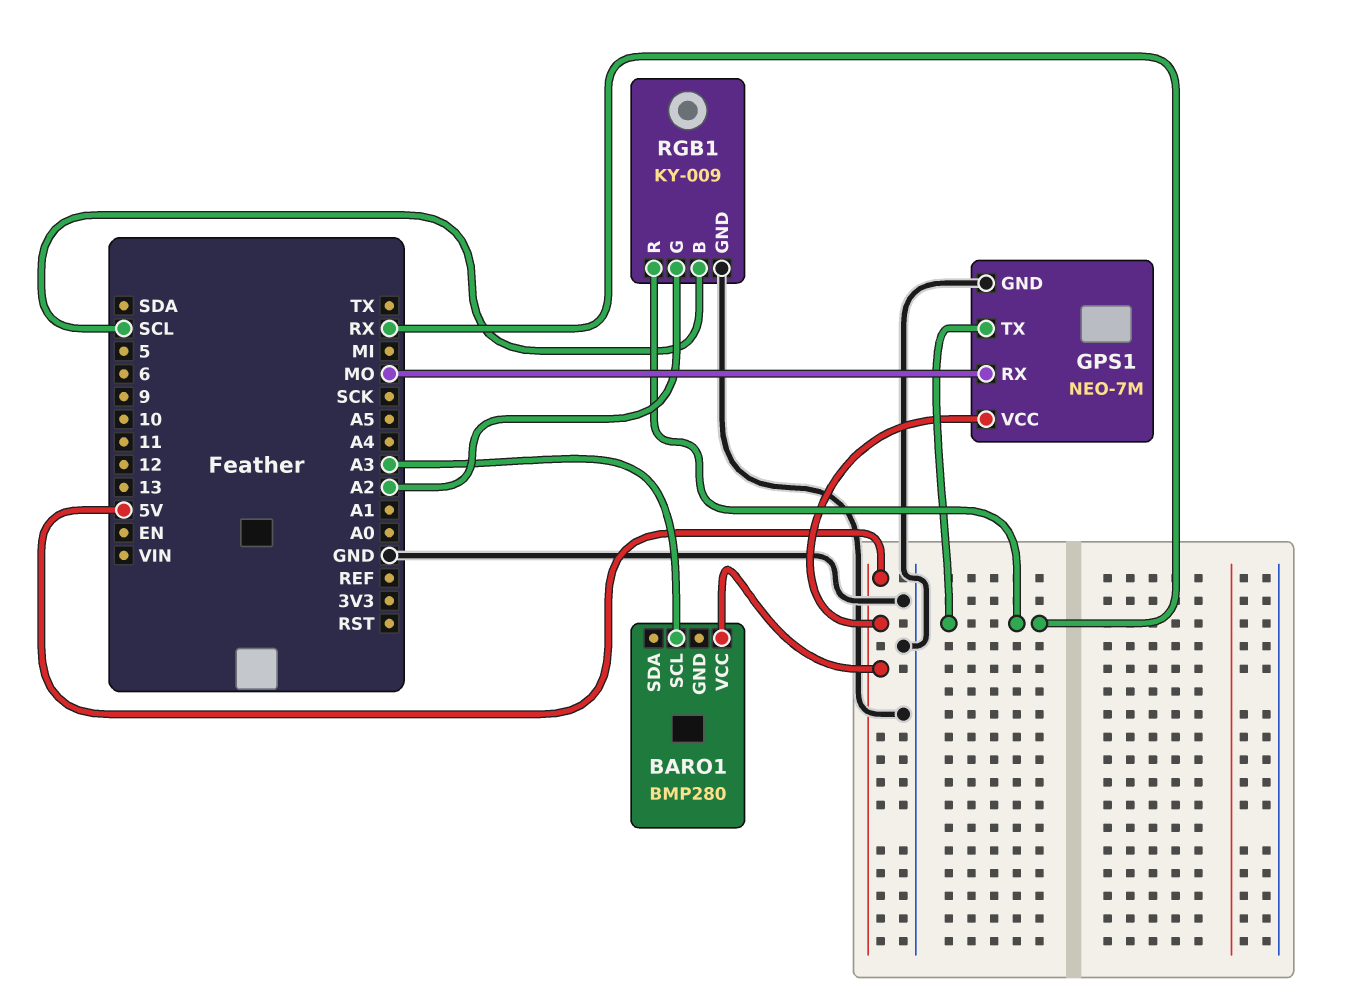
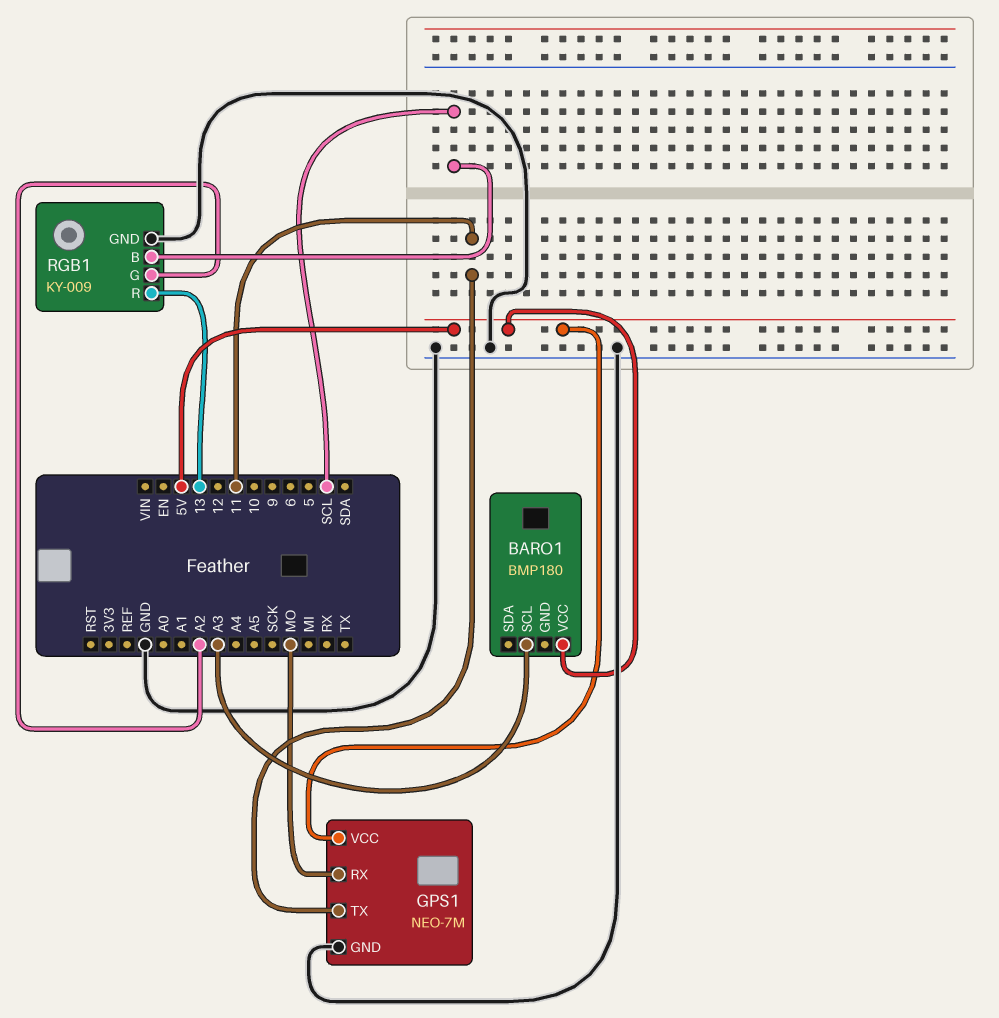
BARO1: BMP280 -> BMP180
GPS1 pin TX: RX -> 11
RGB1 pin R: RX -> 13

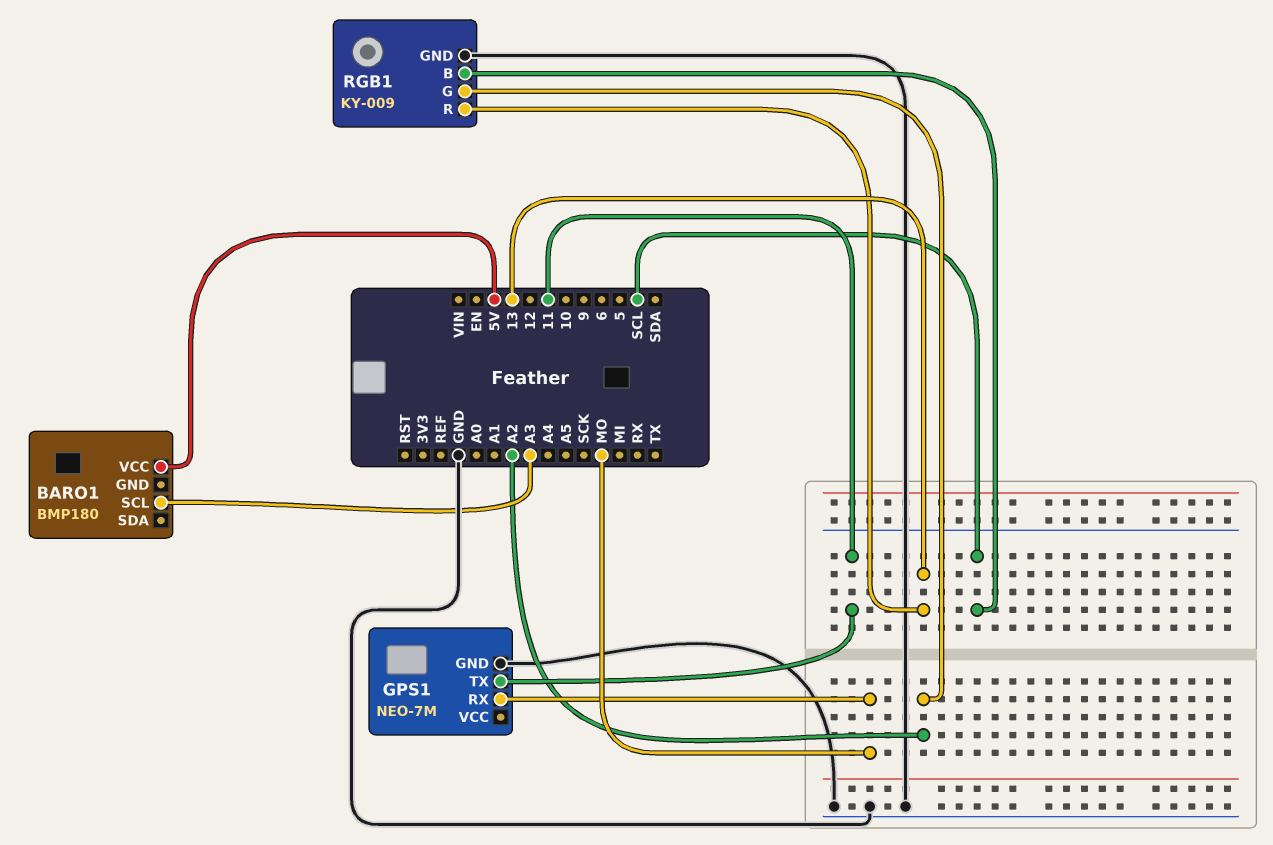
GPS1 pin VCC: 5V -> none

